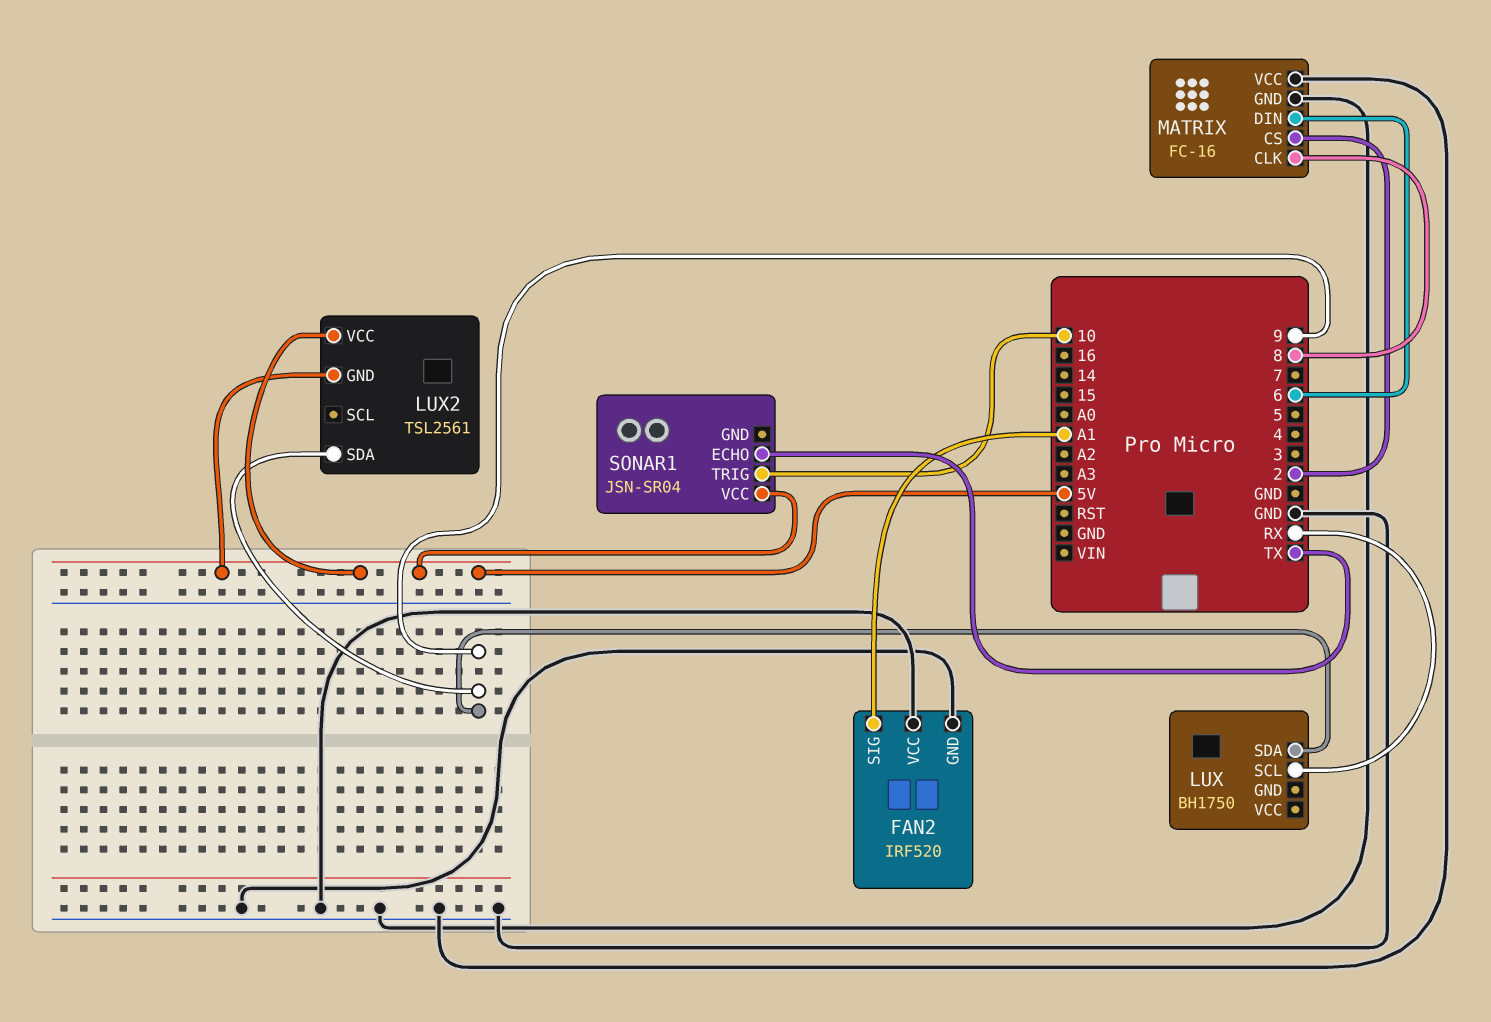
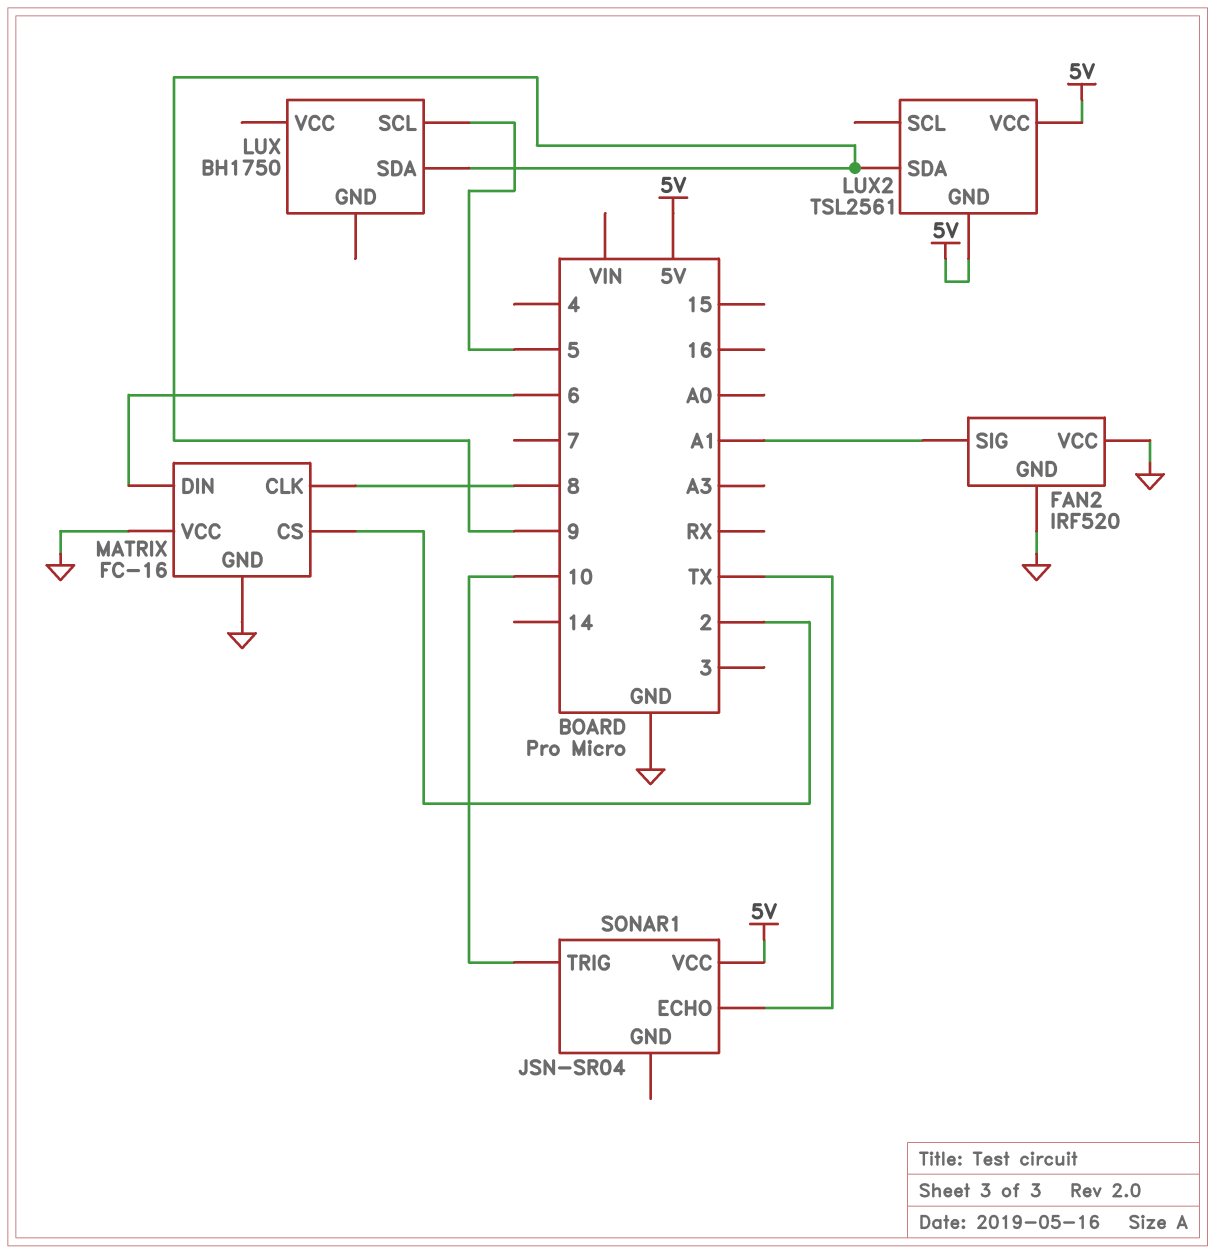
LUX pin SCL: RX -> 5

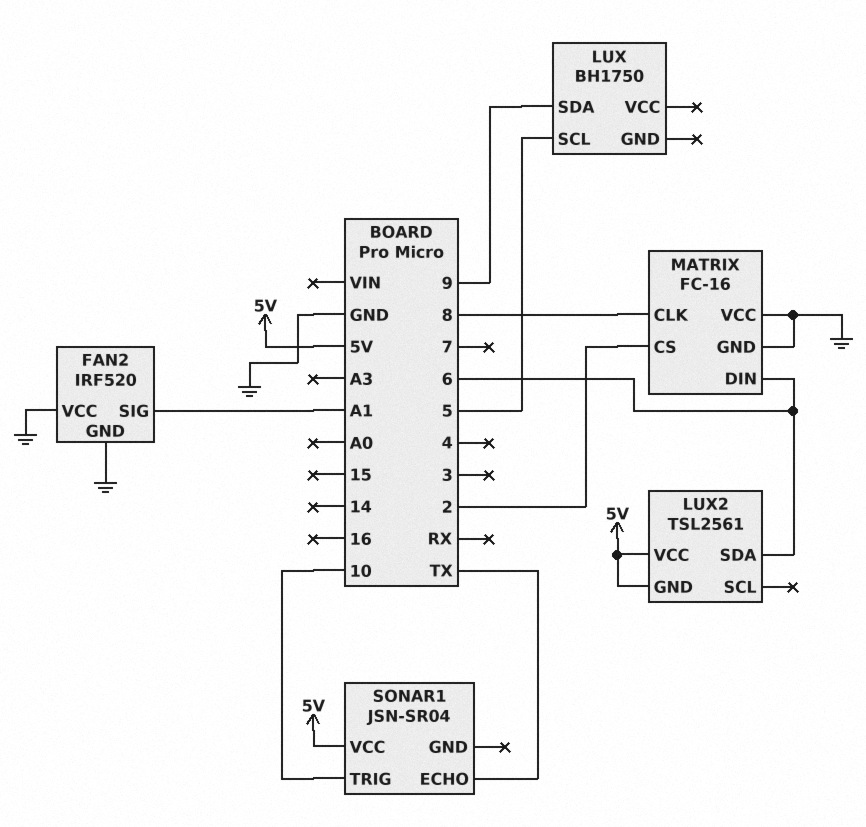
LUX2 pin SDA: 9 -> 6

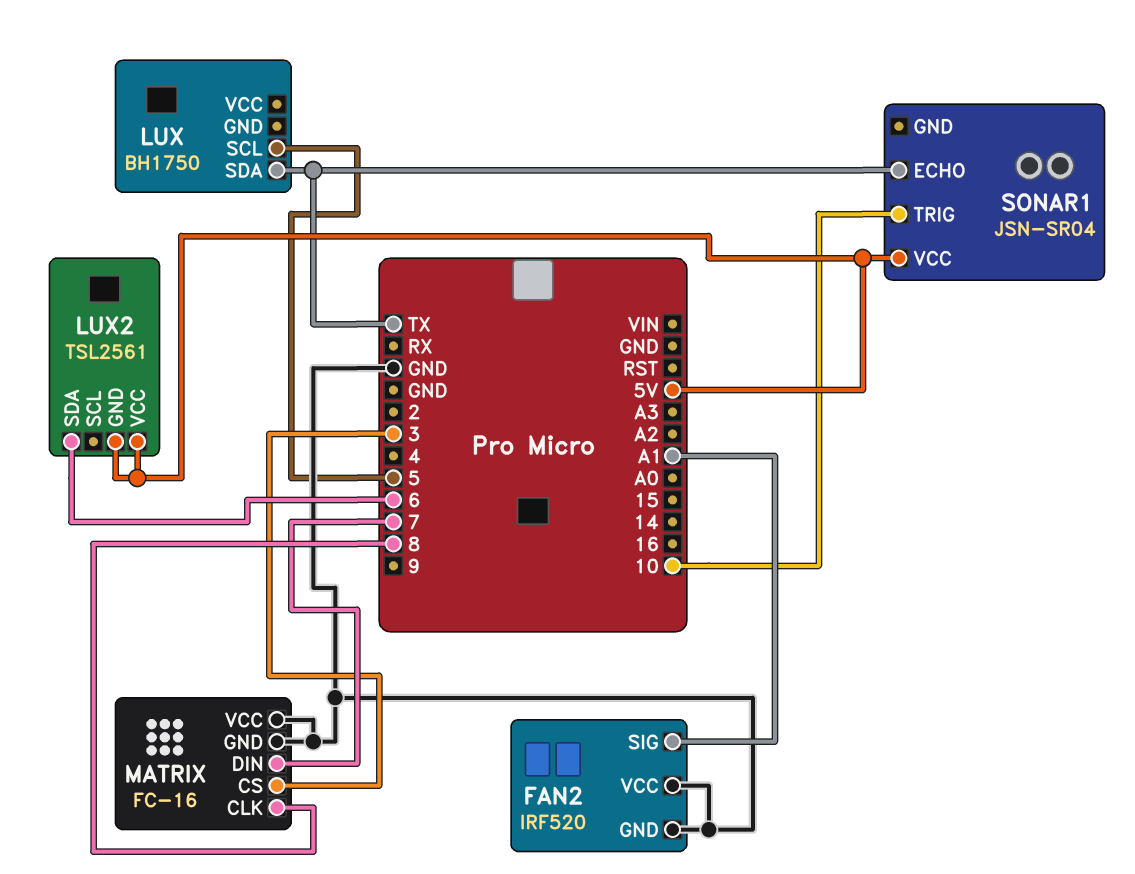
LUX pin SDA: 9 -> TX
MATRIX pin CS: 2 -> 3
MATRIX pin DIN: 6 -> 7

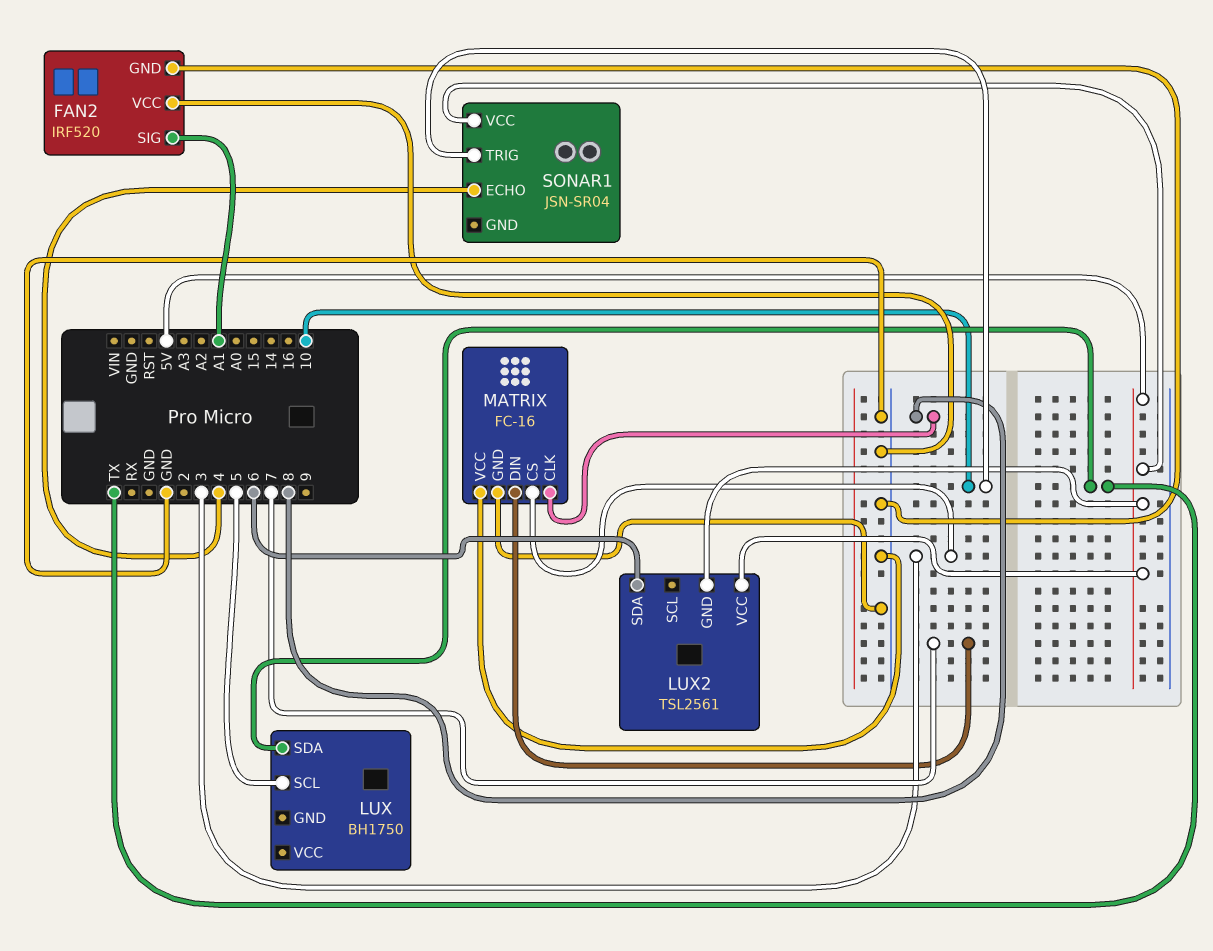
SONAR1 pin ECHO: TX -> 4

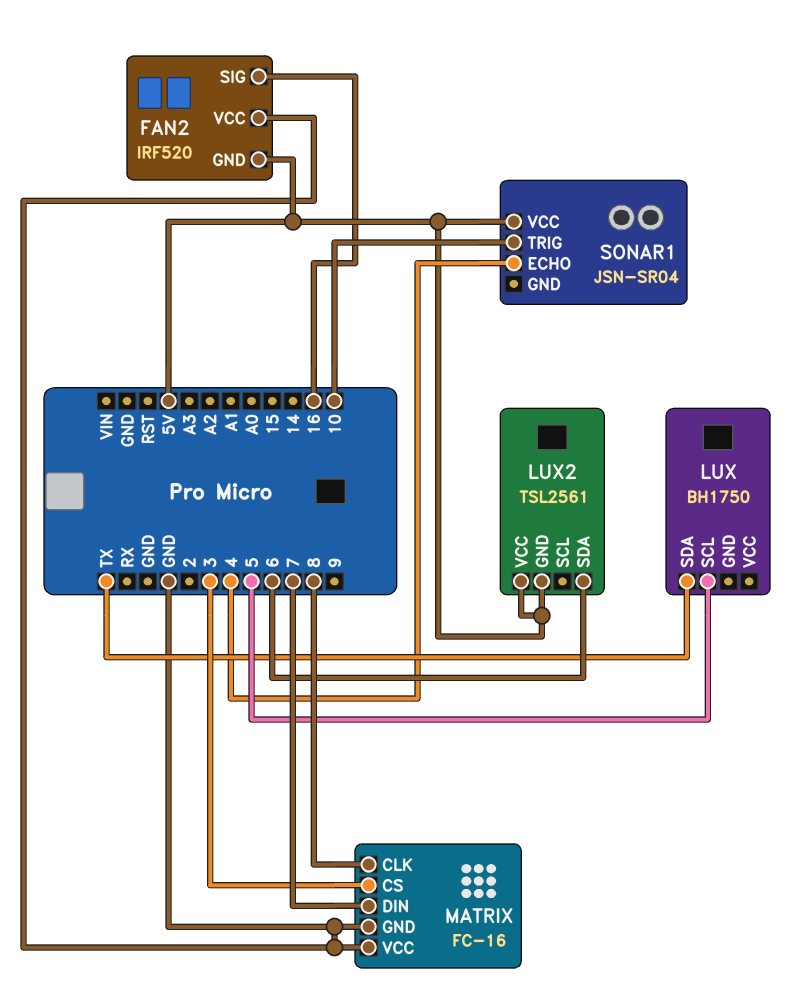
FAN2 pin GND: GND -> 5V
FAN2 pin SIG: A1 -> 16

